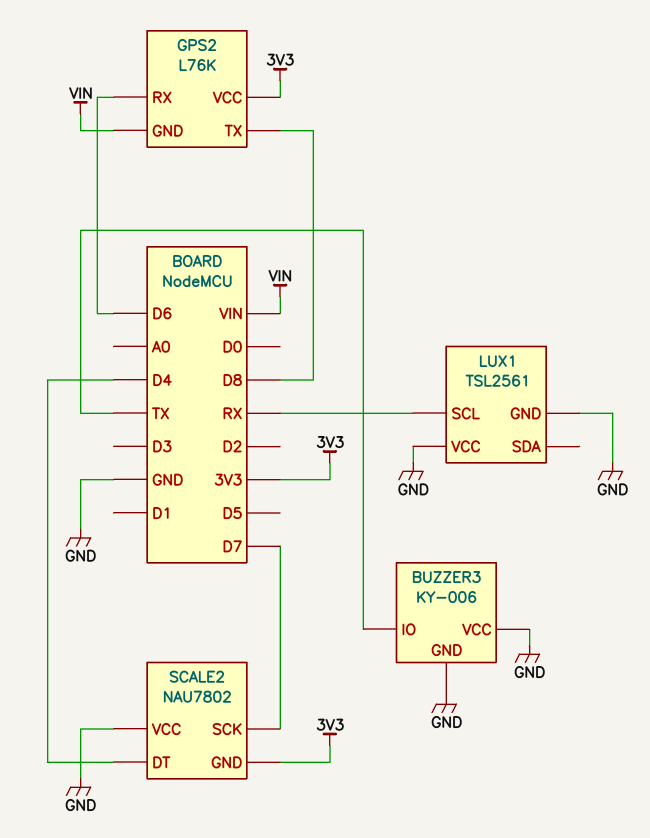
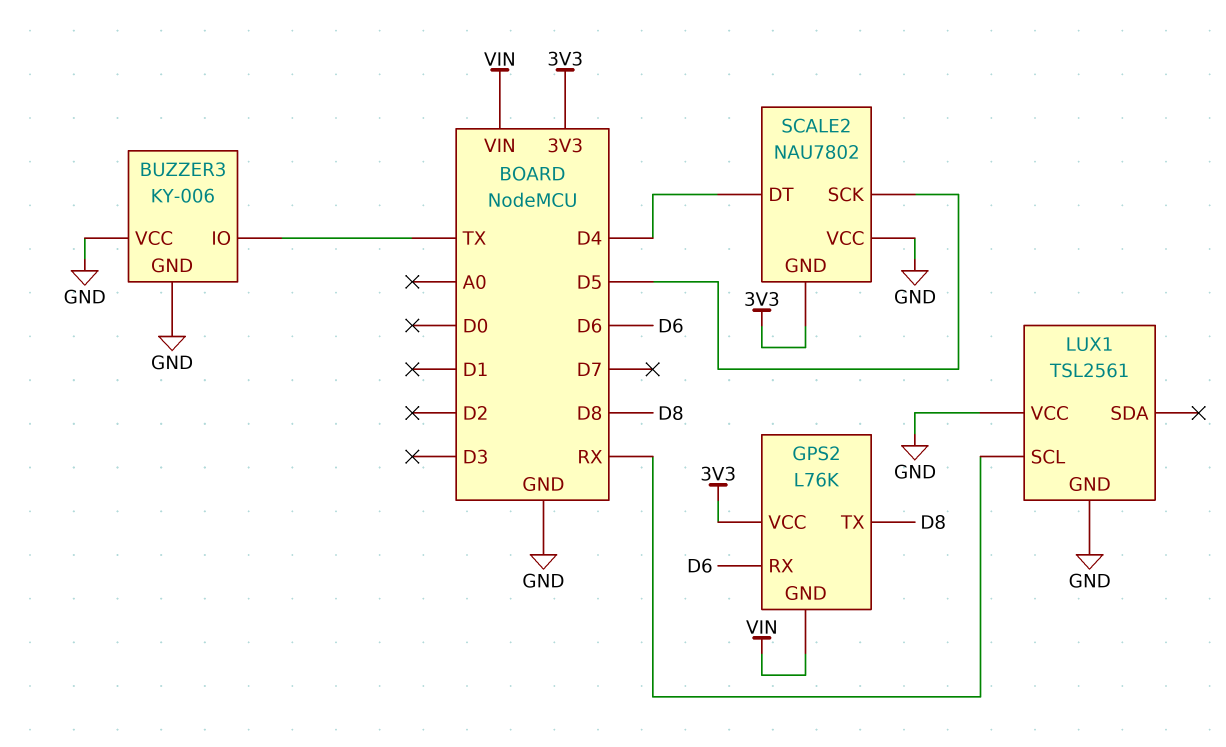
SCALE2 pin SCK: D7 -> D5

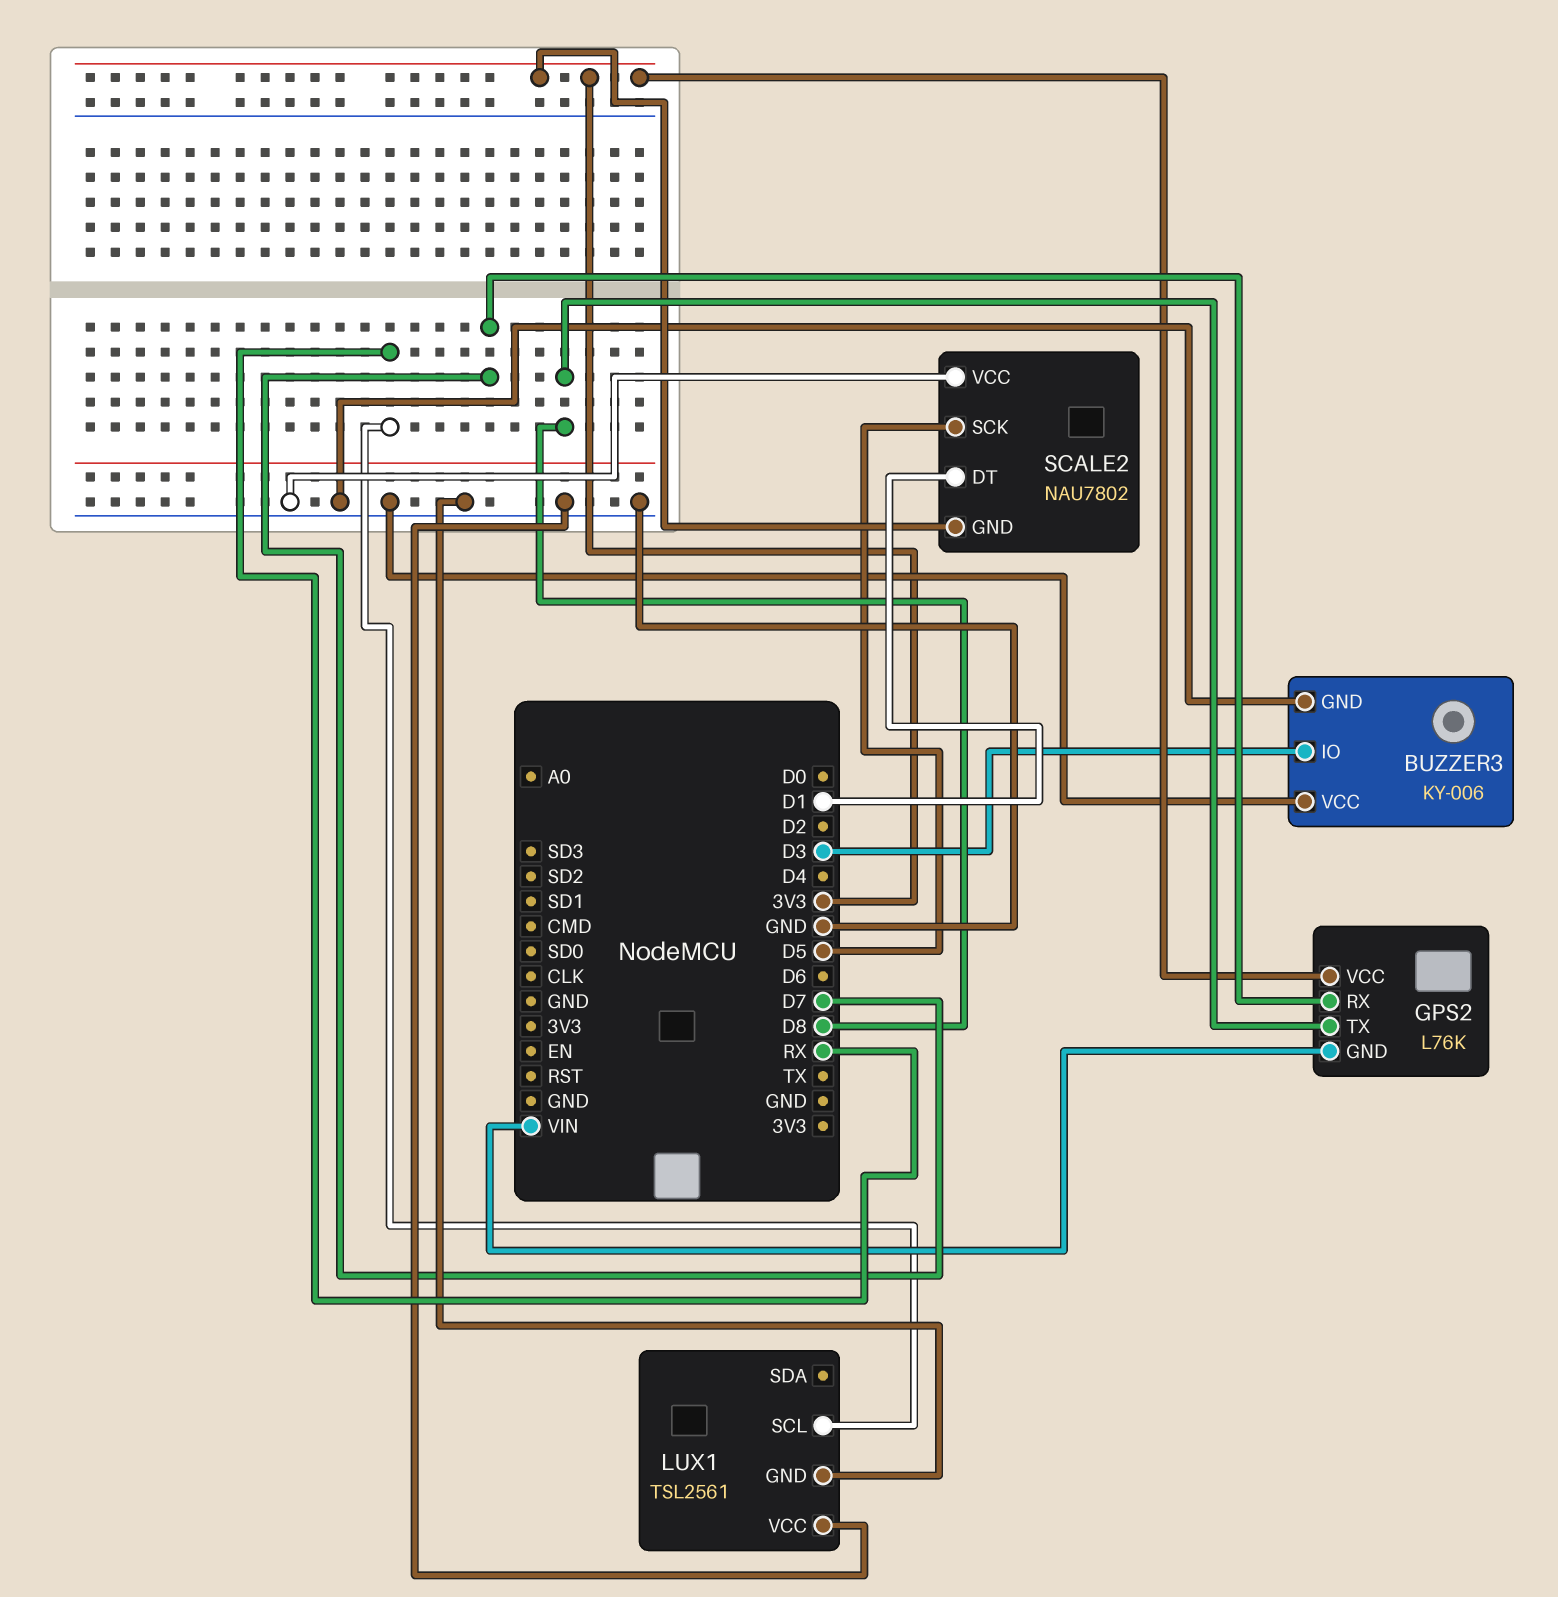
BUZZER3 pin IO: TX -> D3
GPS2 pin RX: D6 -> D7
SCALE2 pin DT: D4 -> D1

